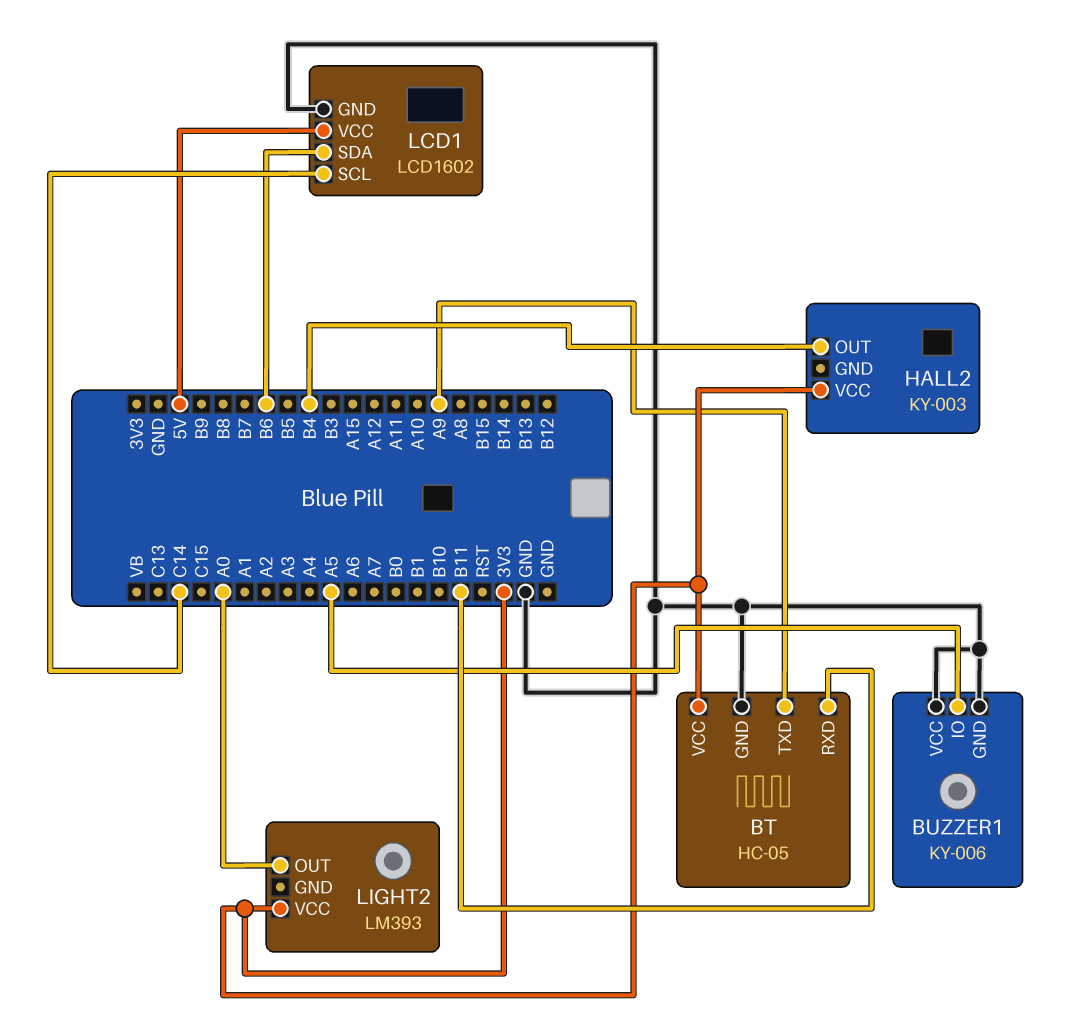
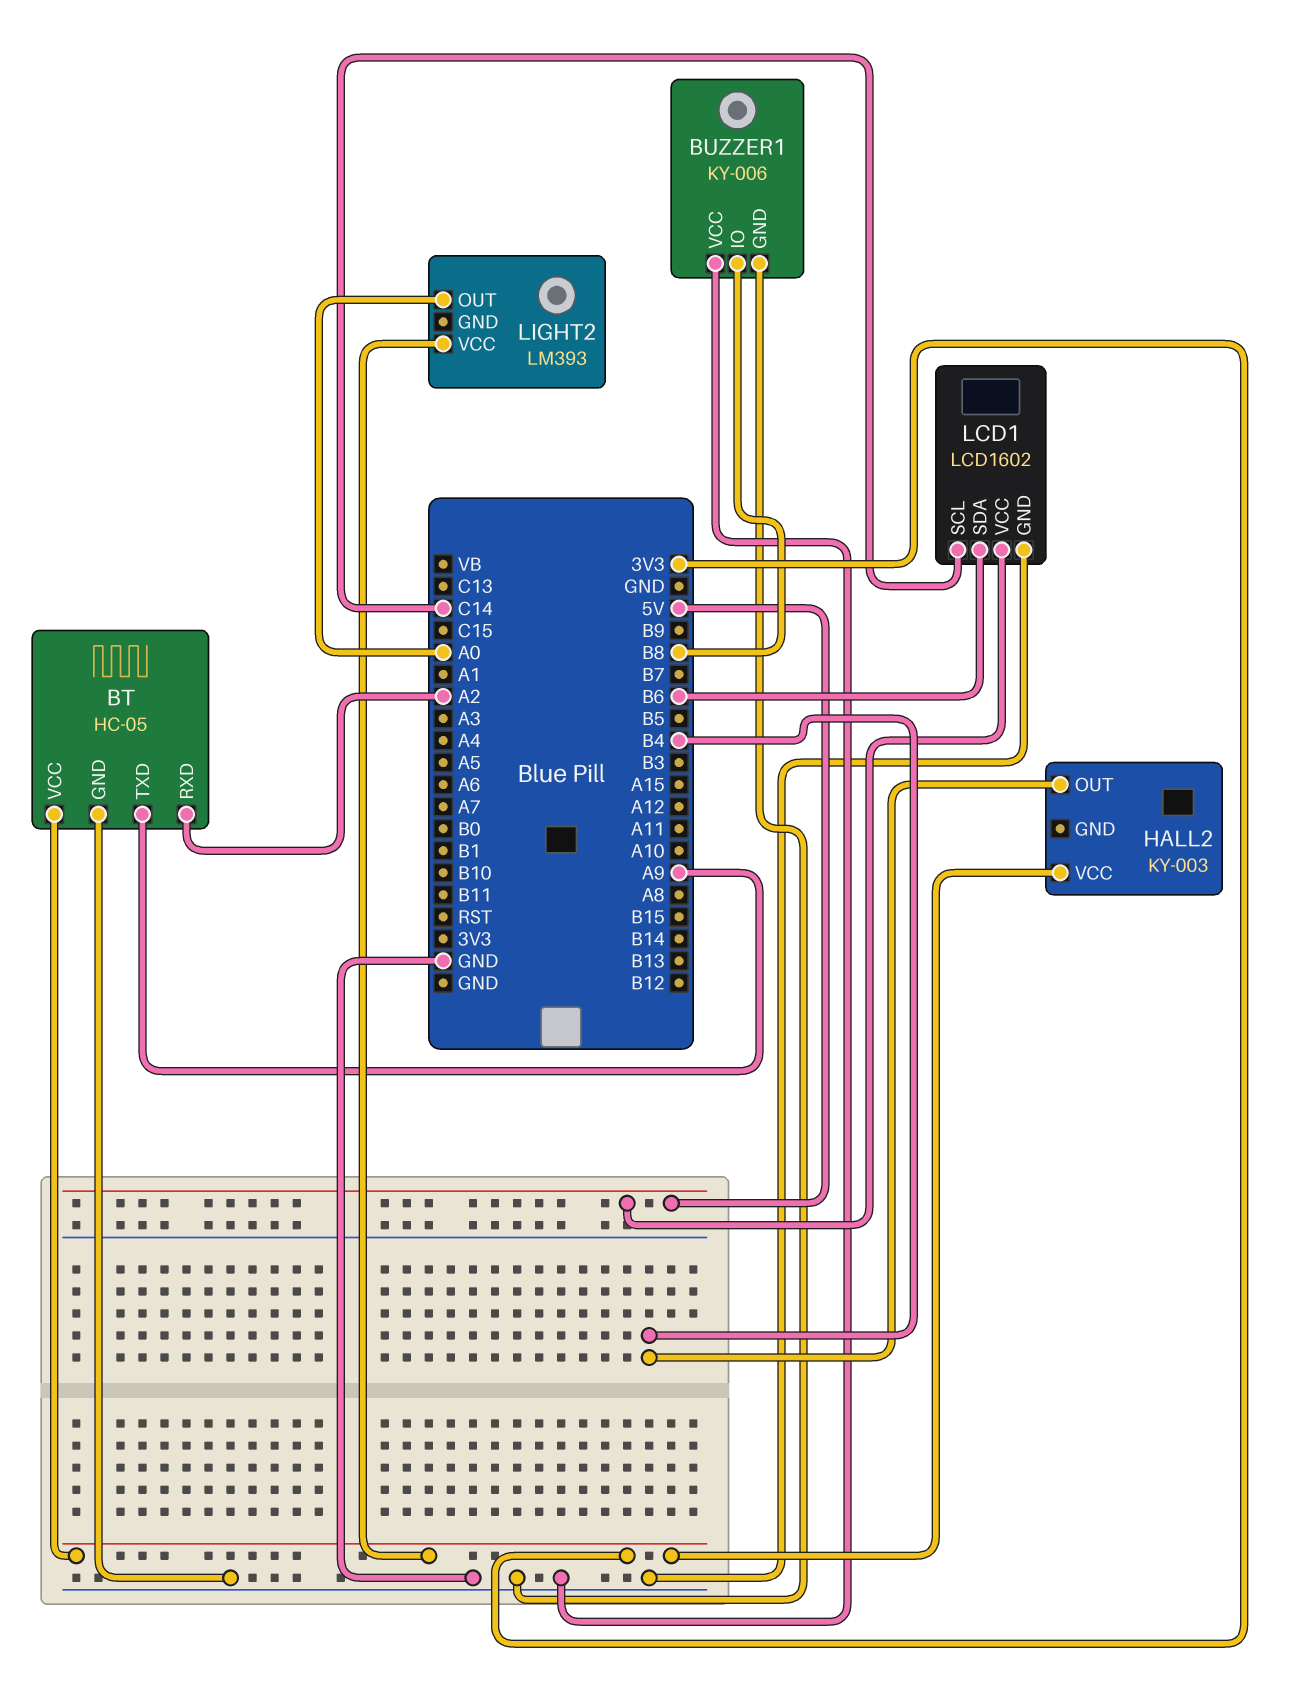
BT pin RXD: B11 -> A2
BUZZER1 pin IO: A5 -> B8

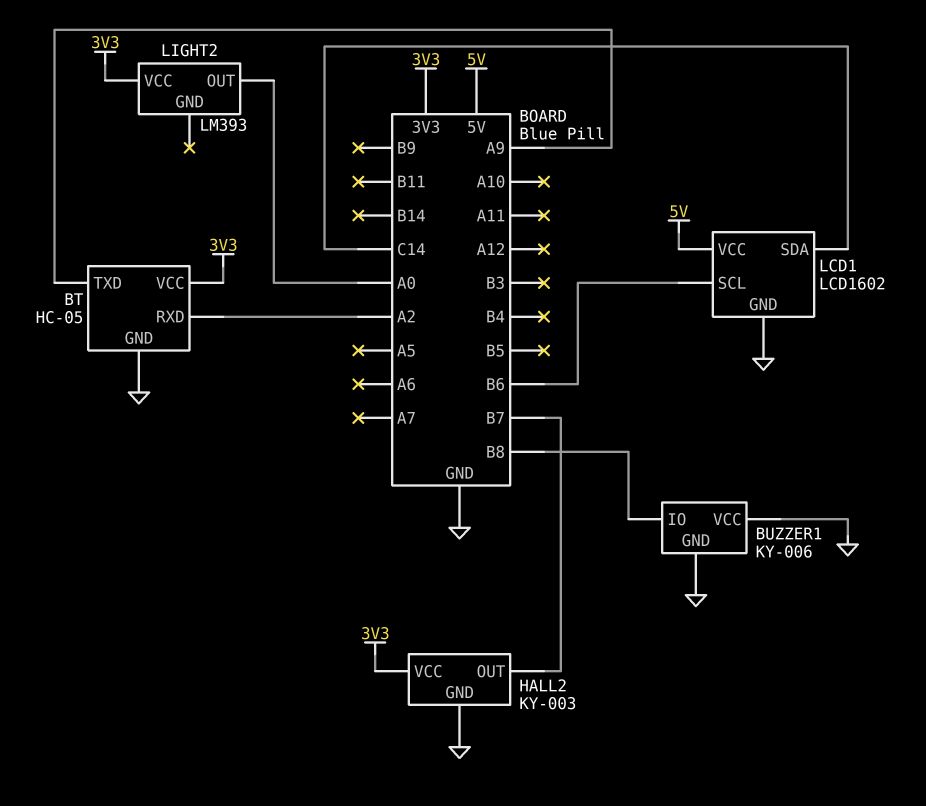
HALL2 pin GND: none -> GND
HALL2 pin OUT: B4 -> B7
LCD1 pin SCL: C14 -> B6
LCD1 pin SDA: B6 -> C14

